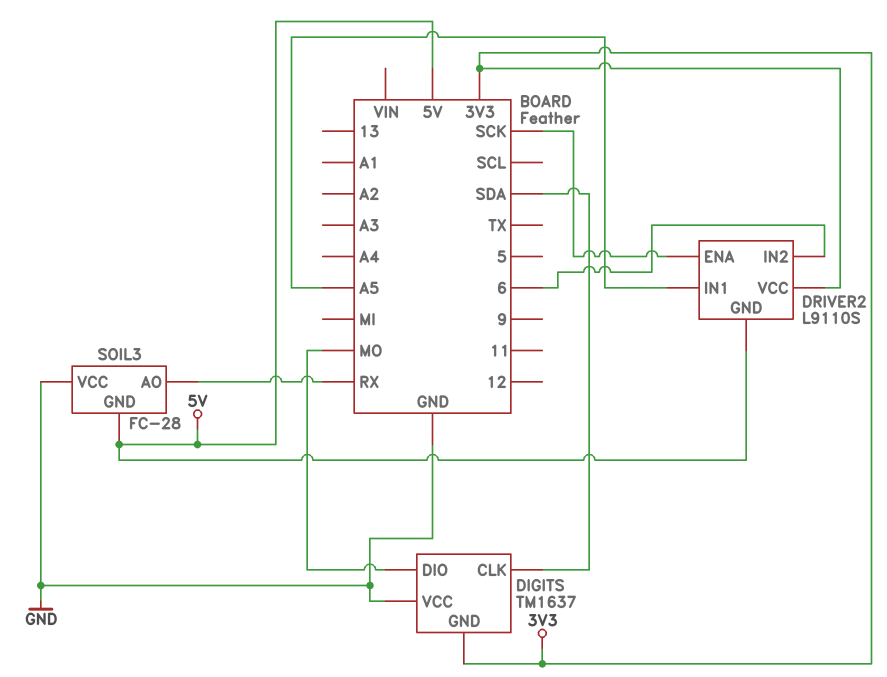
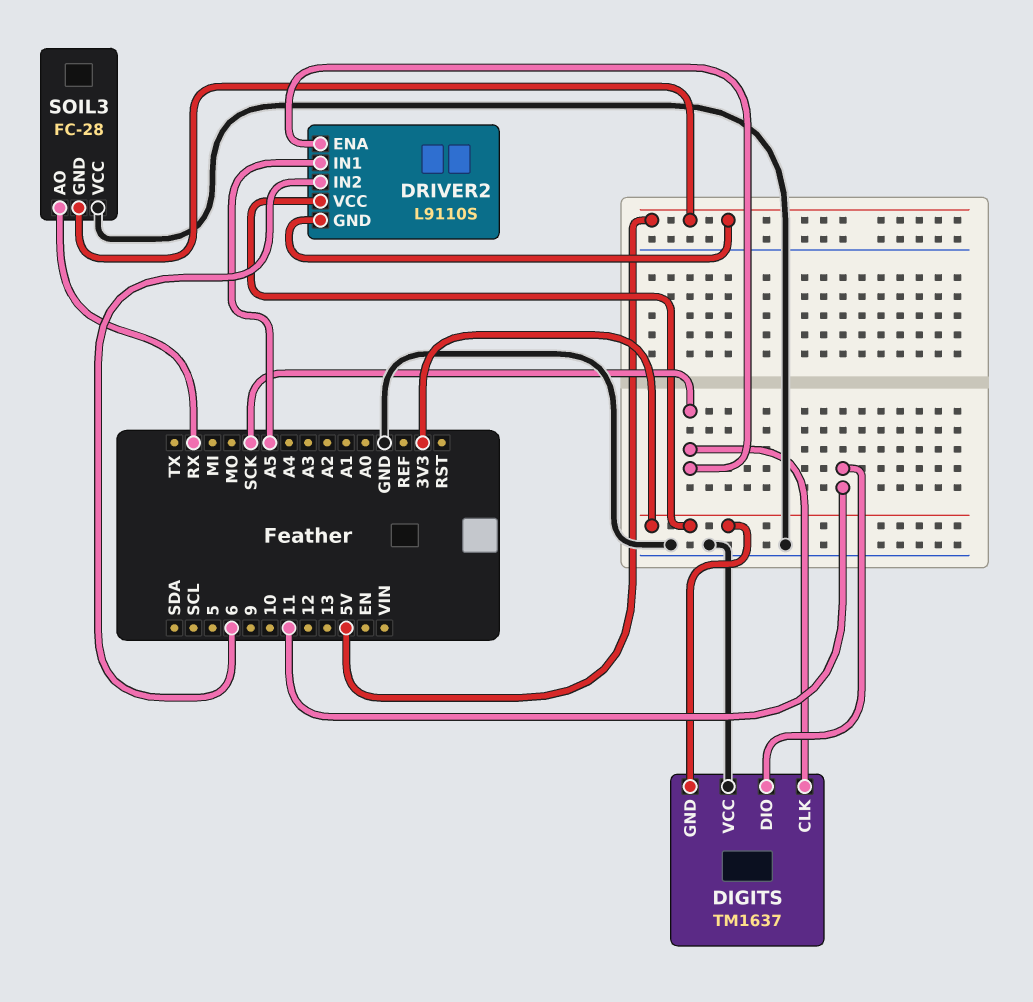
DIGITS pin CLK: SDA -> SCK
DIGITS pin DIO: MO -> 11

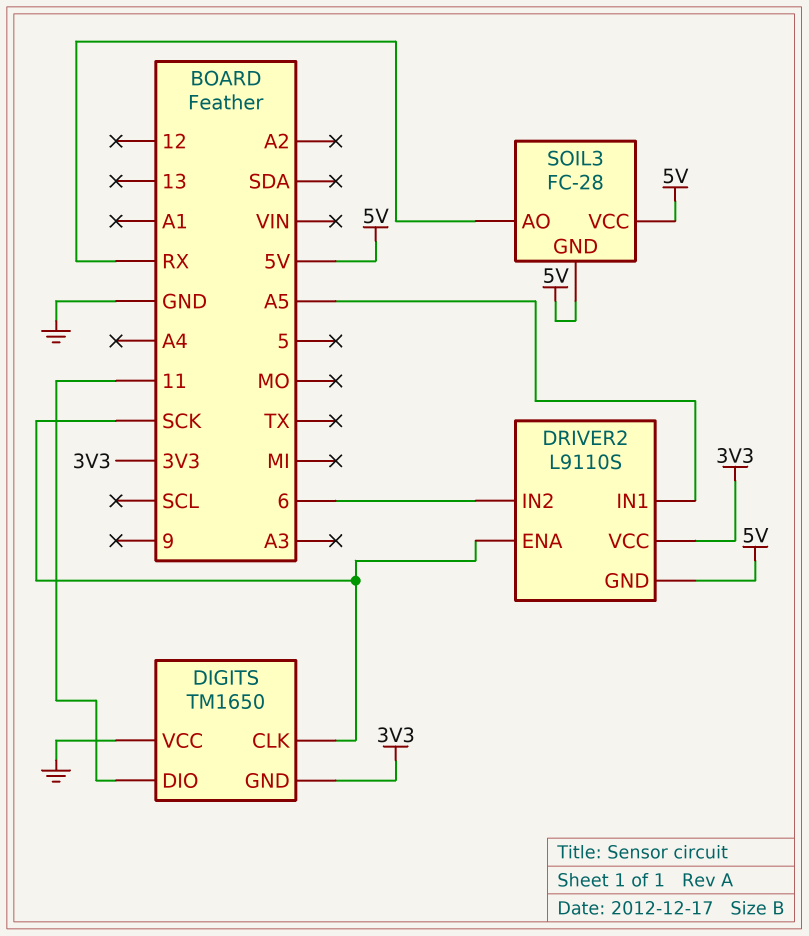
DIGITS: TM1637 -> TM1650
SOIL3 pin VCC: GND -> 5V

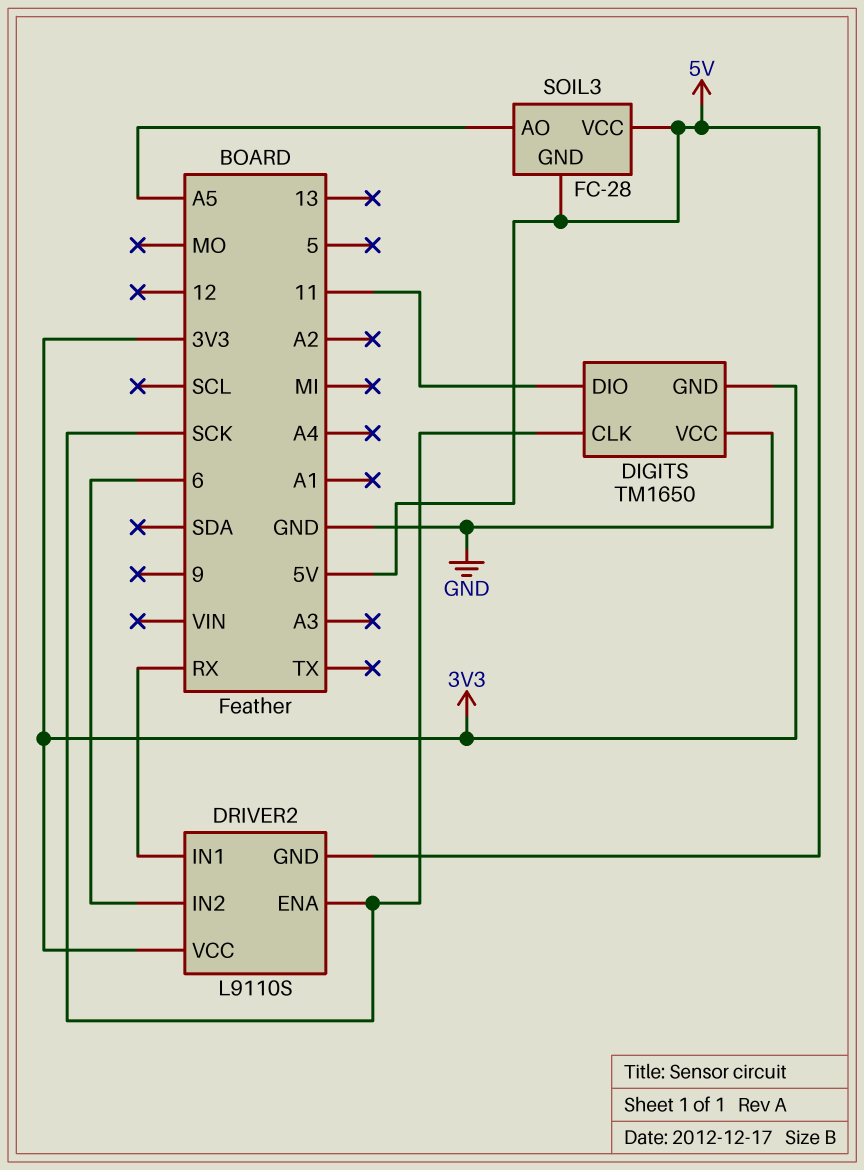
DRIVER2 pin IN1: A5 -> RX
SOIL3 pin AO: RX -> A5

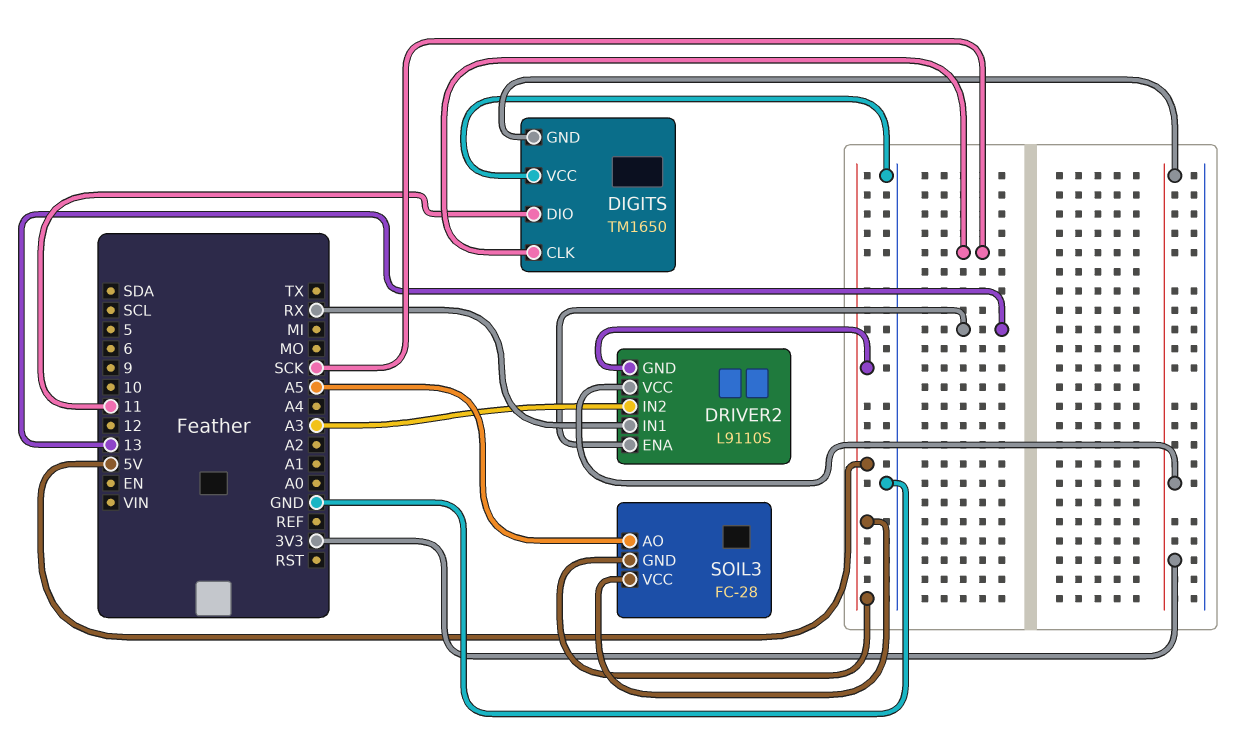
DRIVER2 pin ENA: SCK -> 13
DRIVER2 pin IN2: 6 -> A3

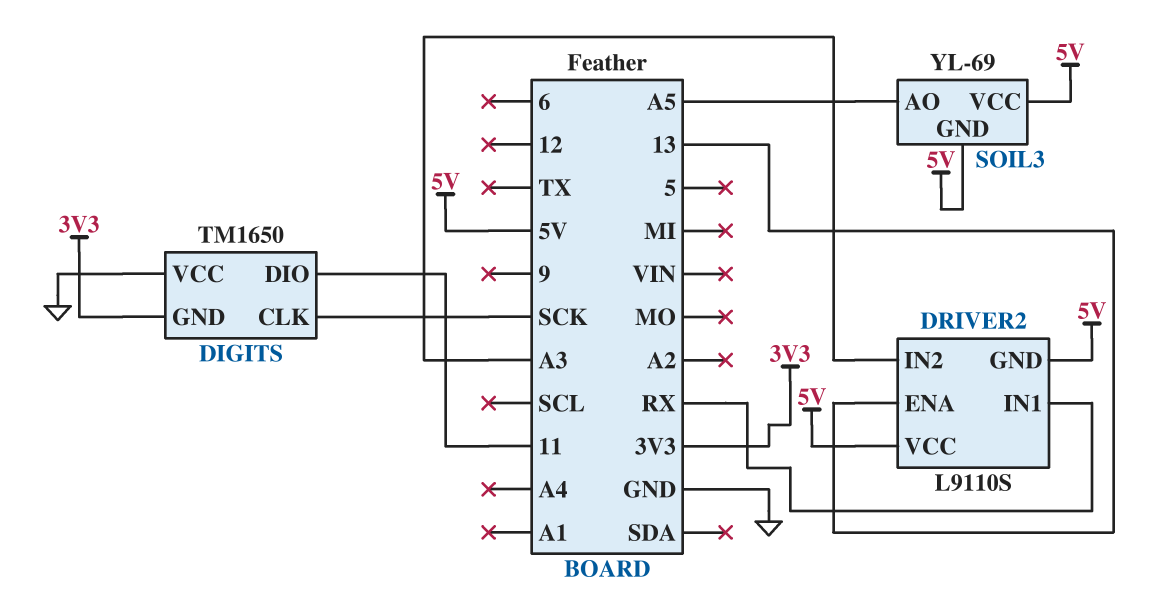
DRIVER2 pin VCC: 3V3 -> 5V
SOIL3: FC-28 -> YL-69

